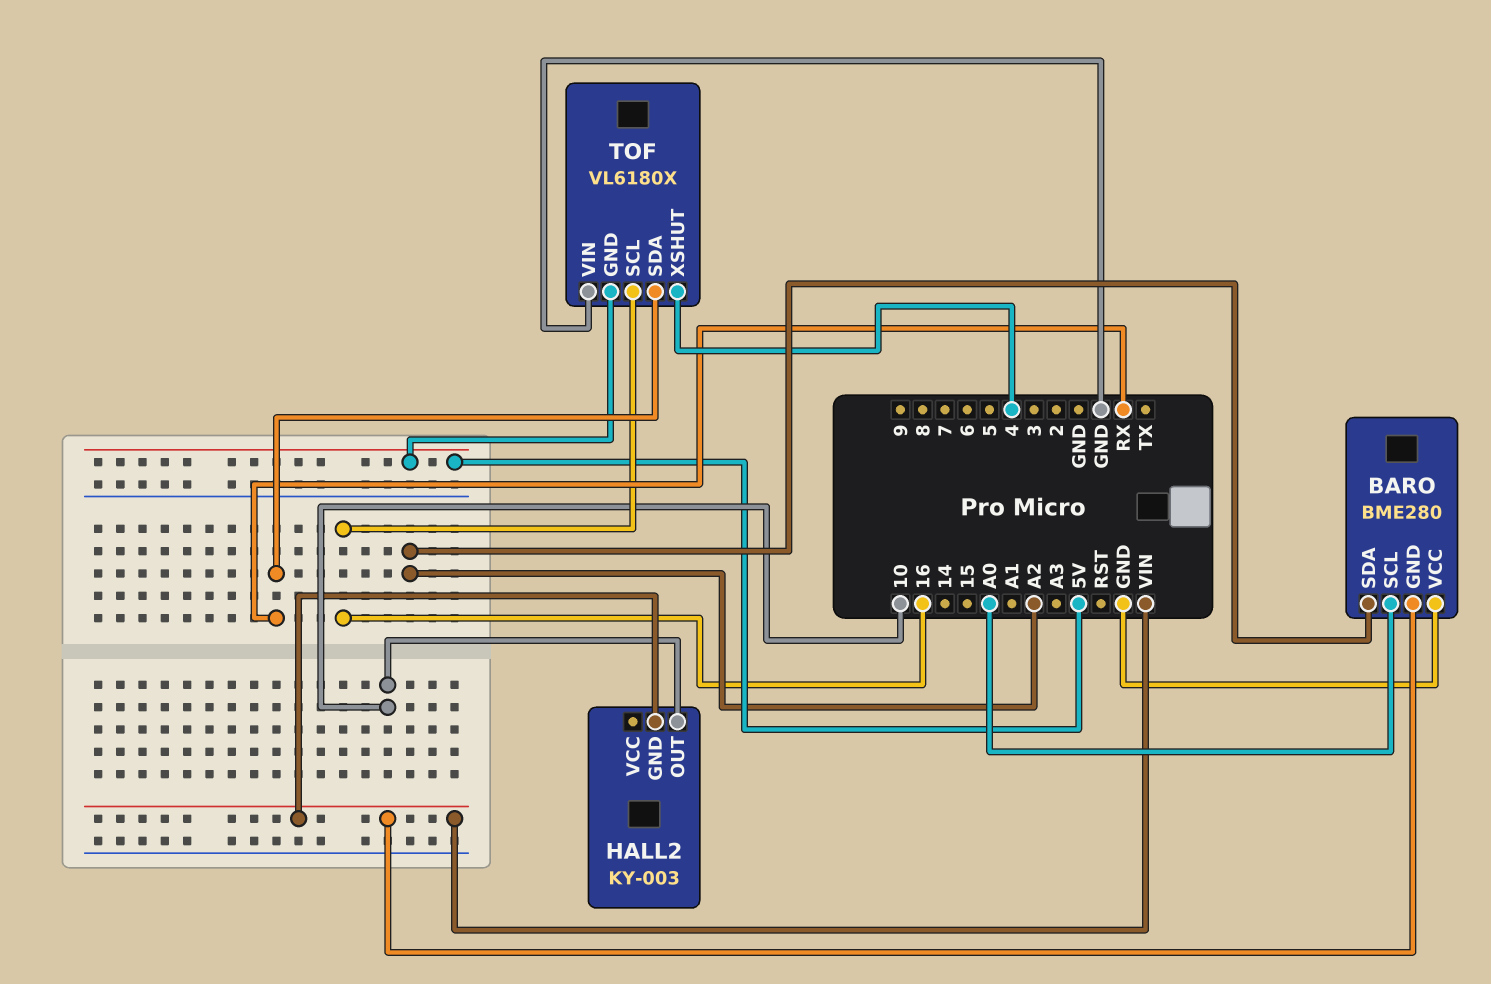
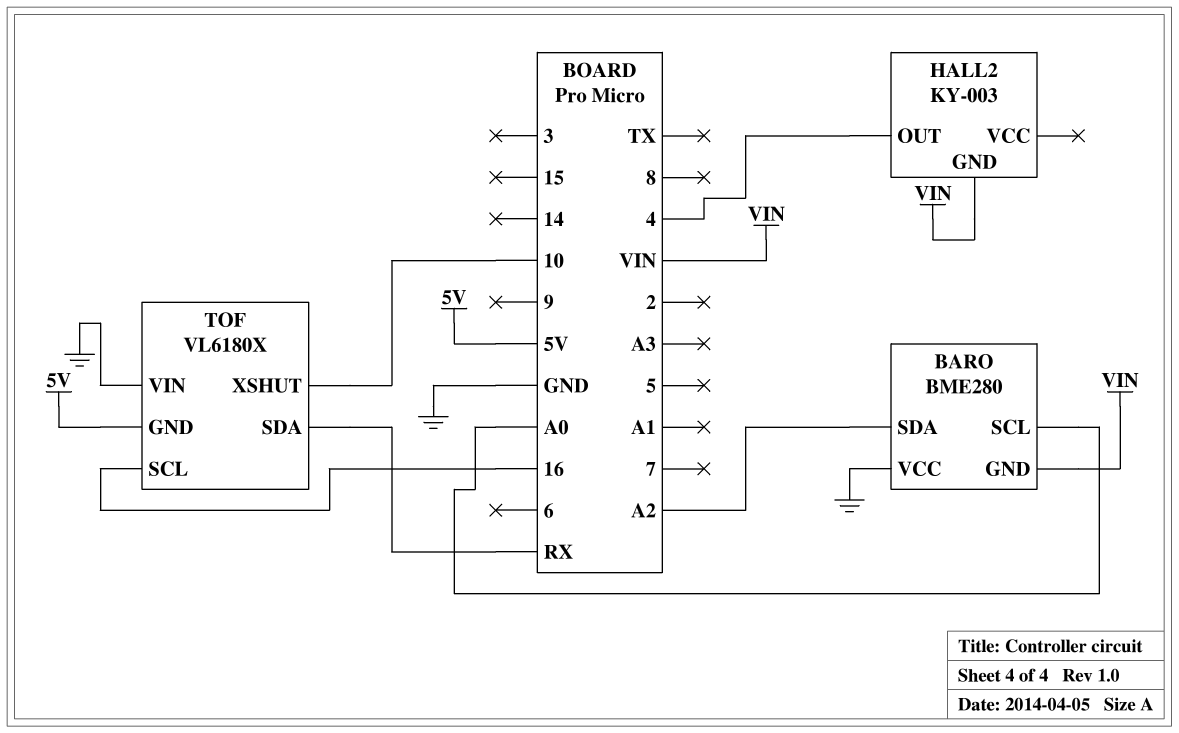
HALL2 pin OUT: 10 -> 4
TOF pin XSHUT: 4 -> 10

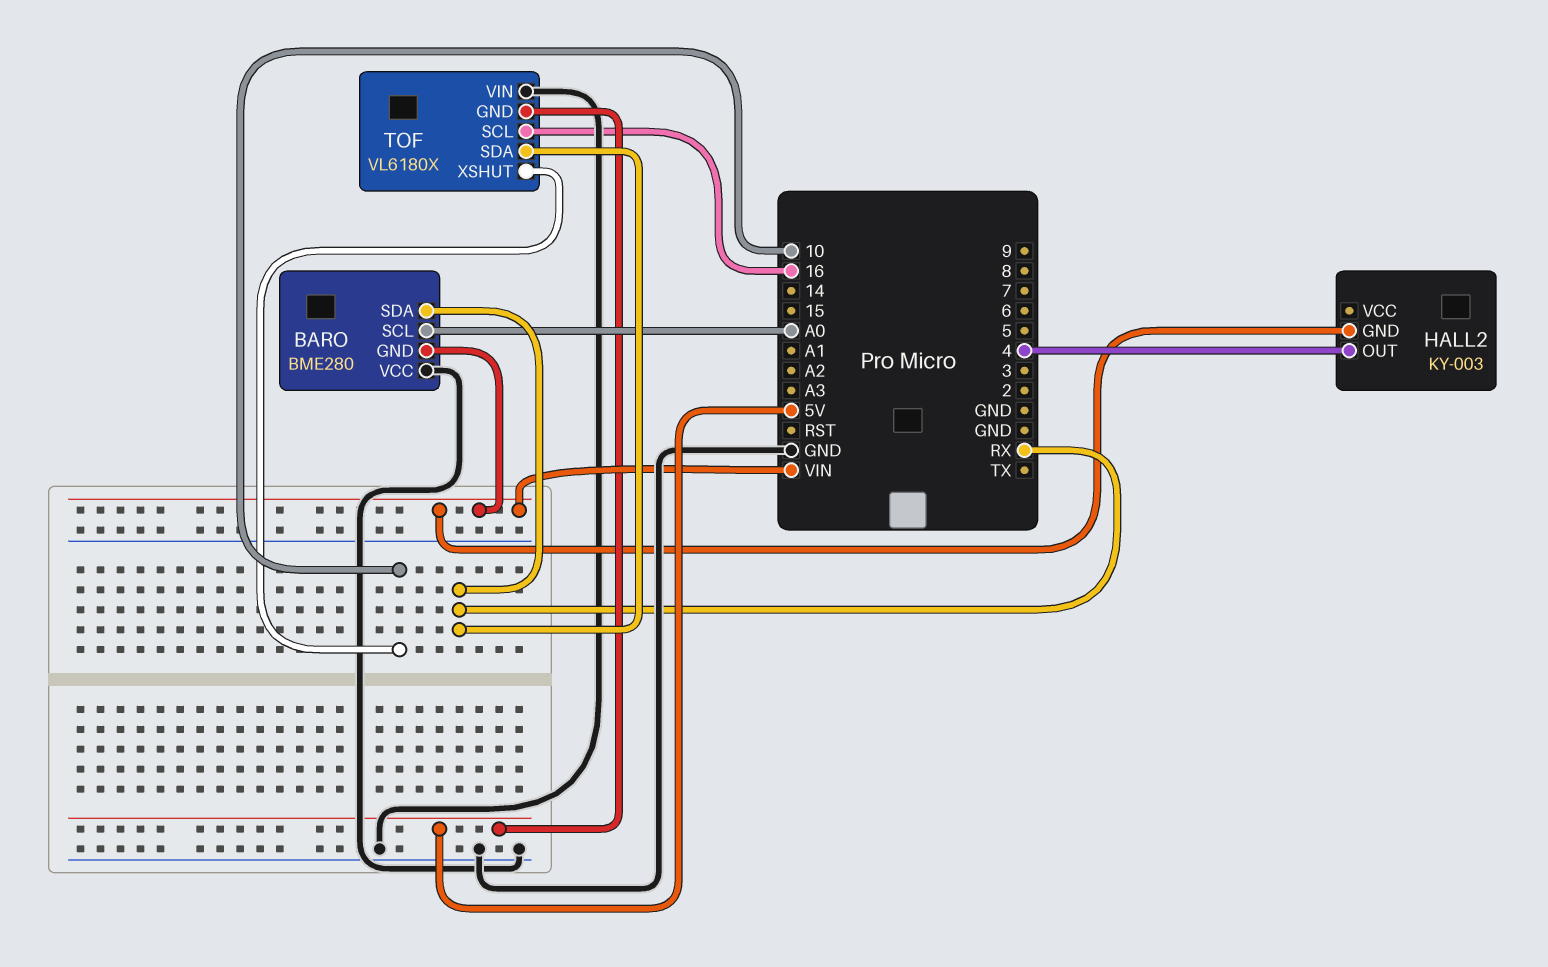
BARO pin SDA: A2 -> RX

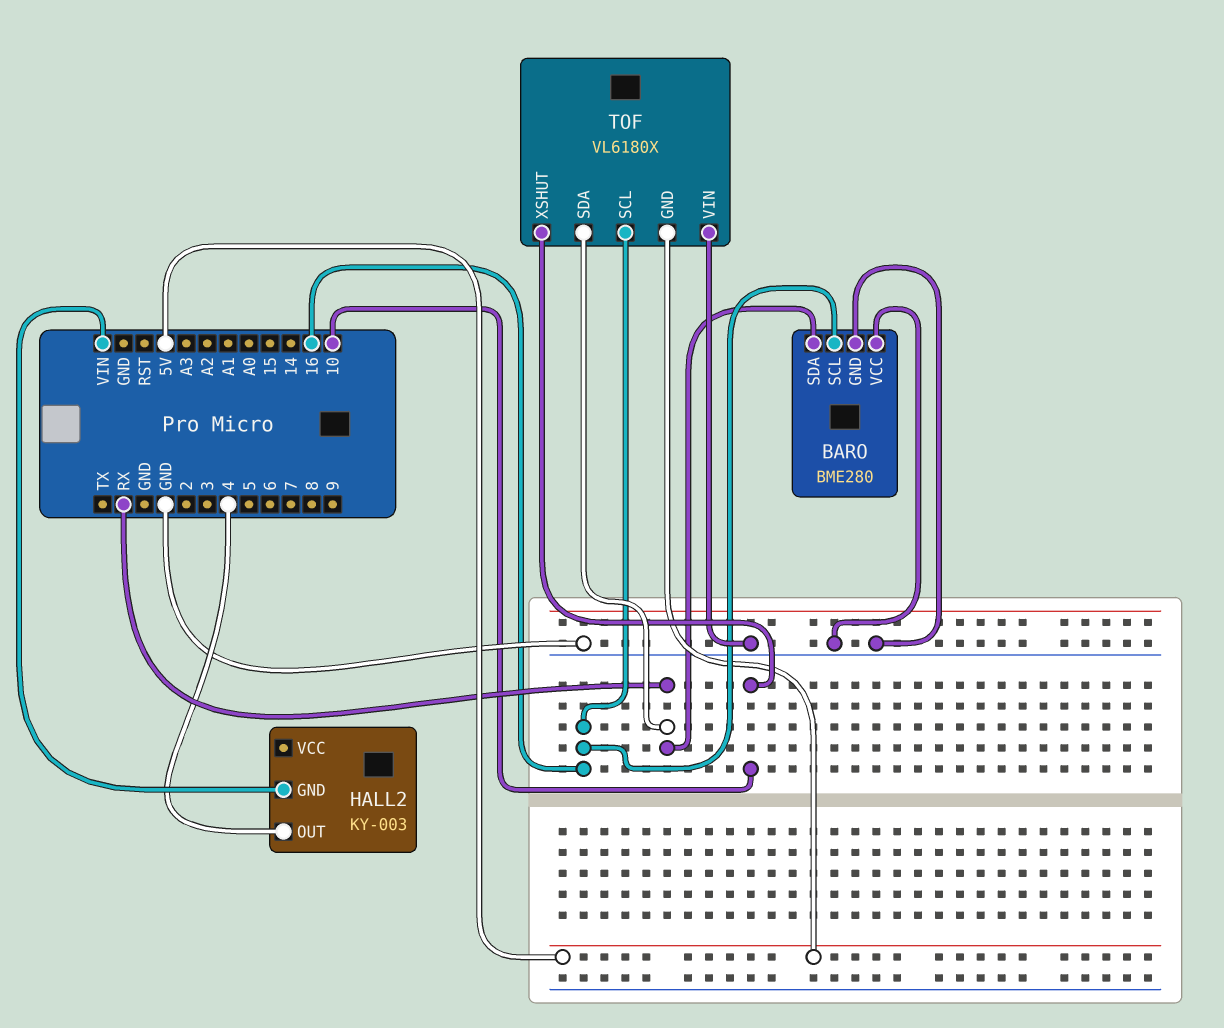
BARO pin GND: VIN -> GND
BARO pin SCL: A0 -> 16

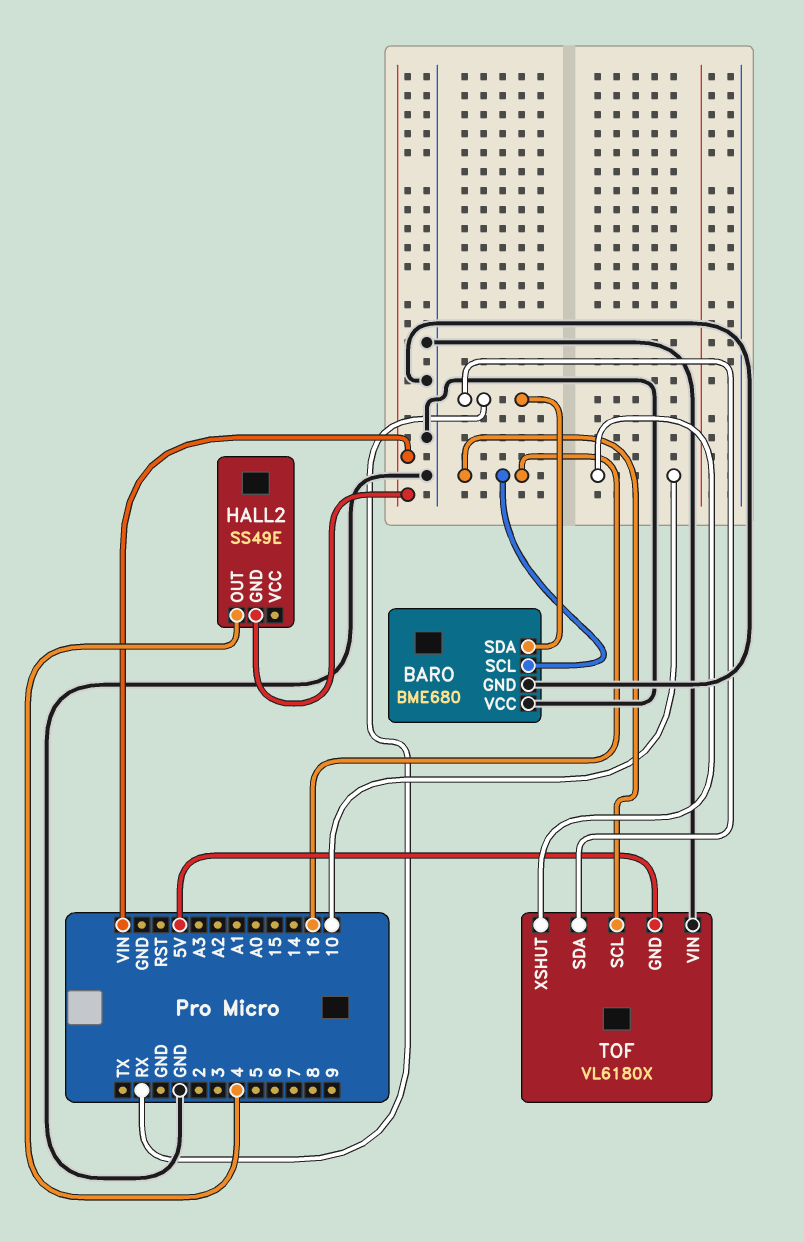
BARO: BME280 -> BME680
HALL2: KY-003 -> SS49E

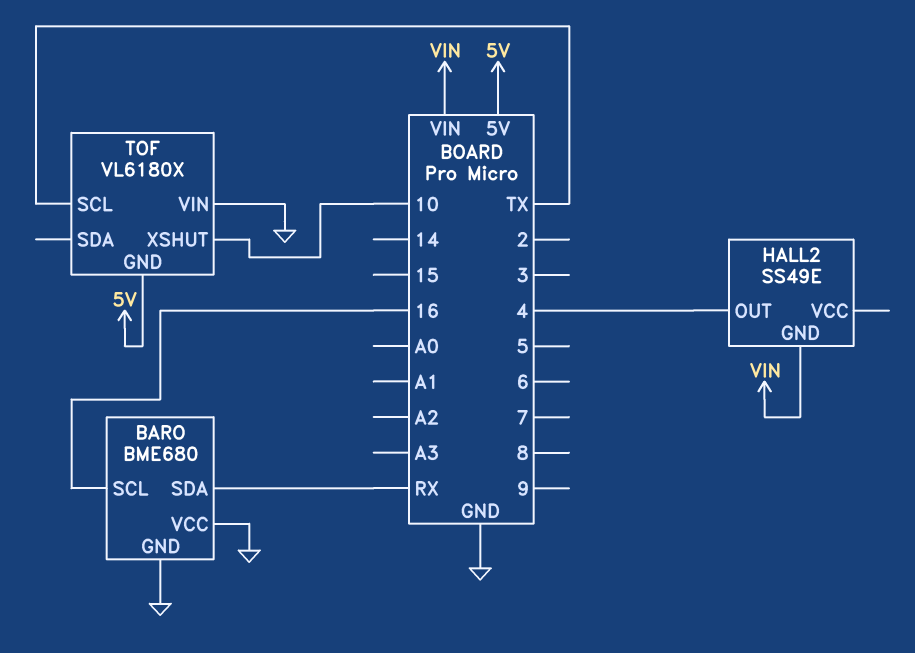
TOF pin SCL: 16 -> TX
TOF pin SDA: RX -> none

